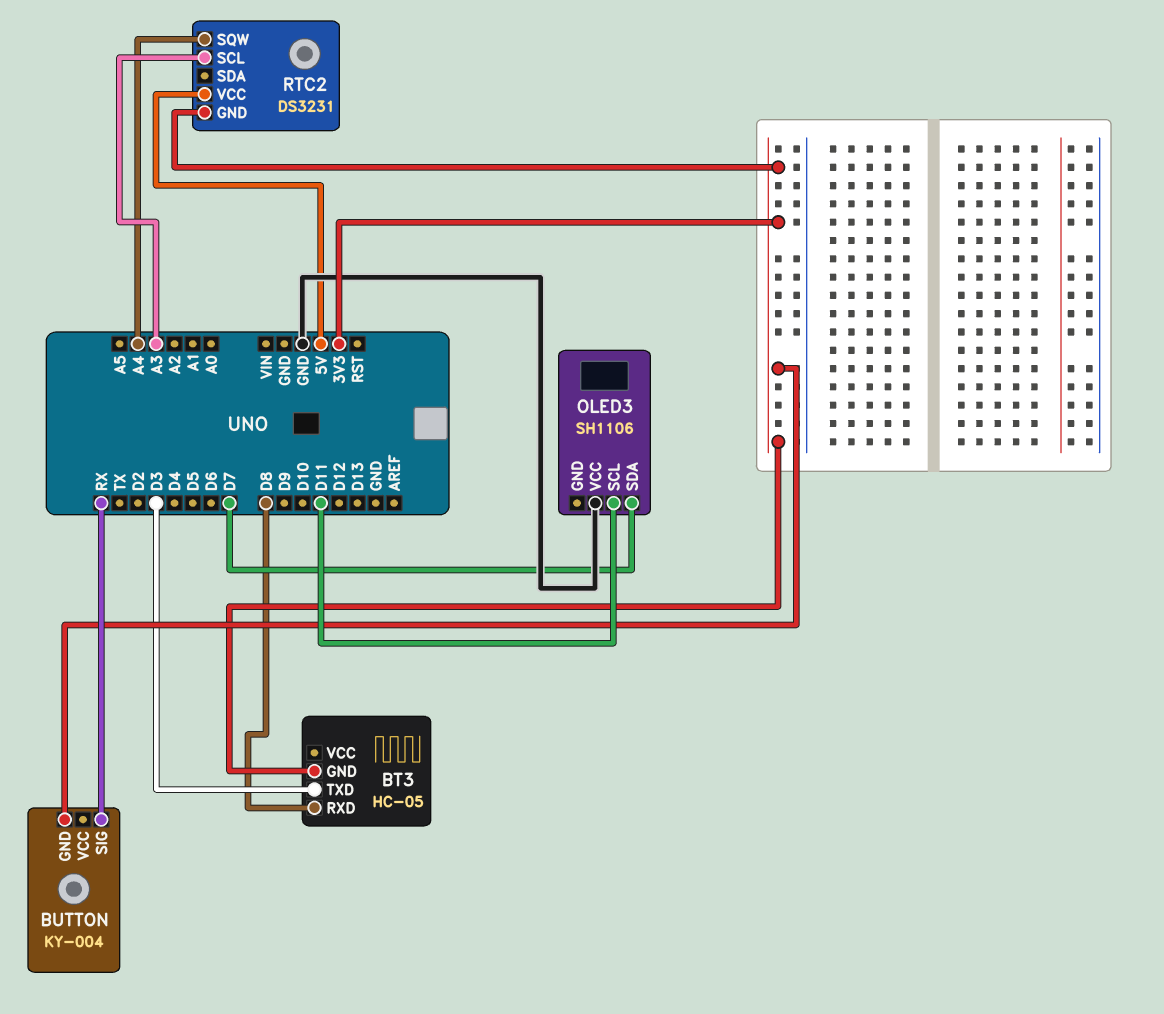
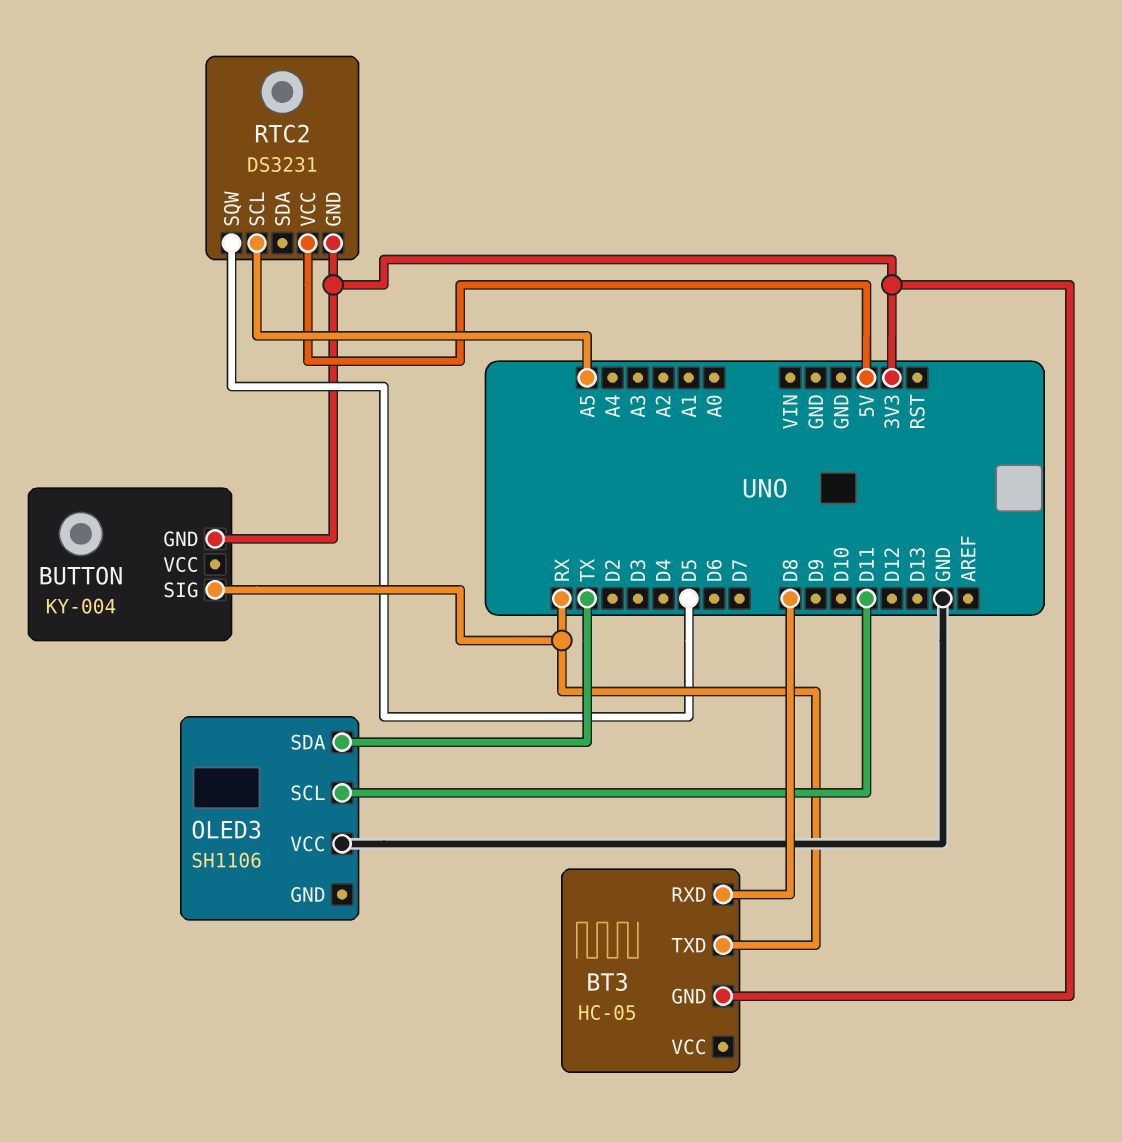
BT3 pin TXD: D3 -> RX
OLED3 pin SDA: D7 -> TX
RTC2 pin SCL: A3 -> A5
RTC2 pin SQW: A4 -> D5

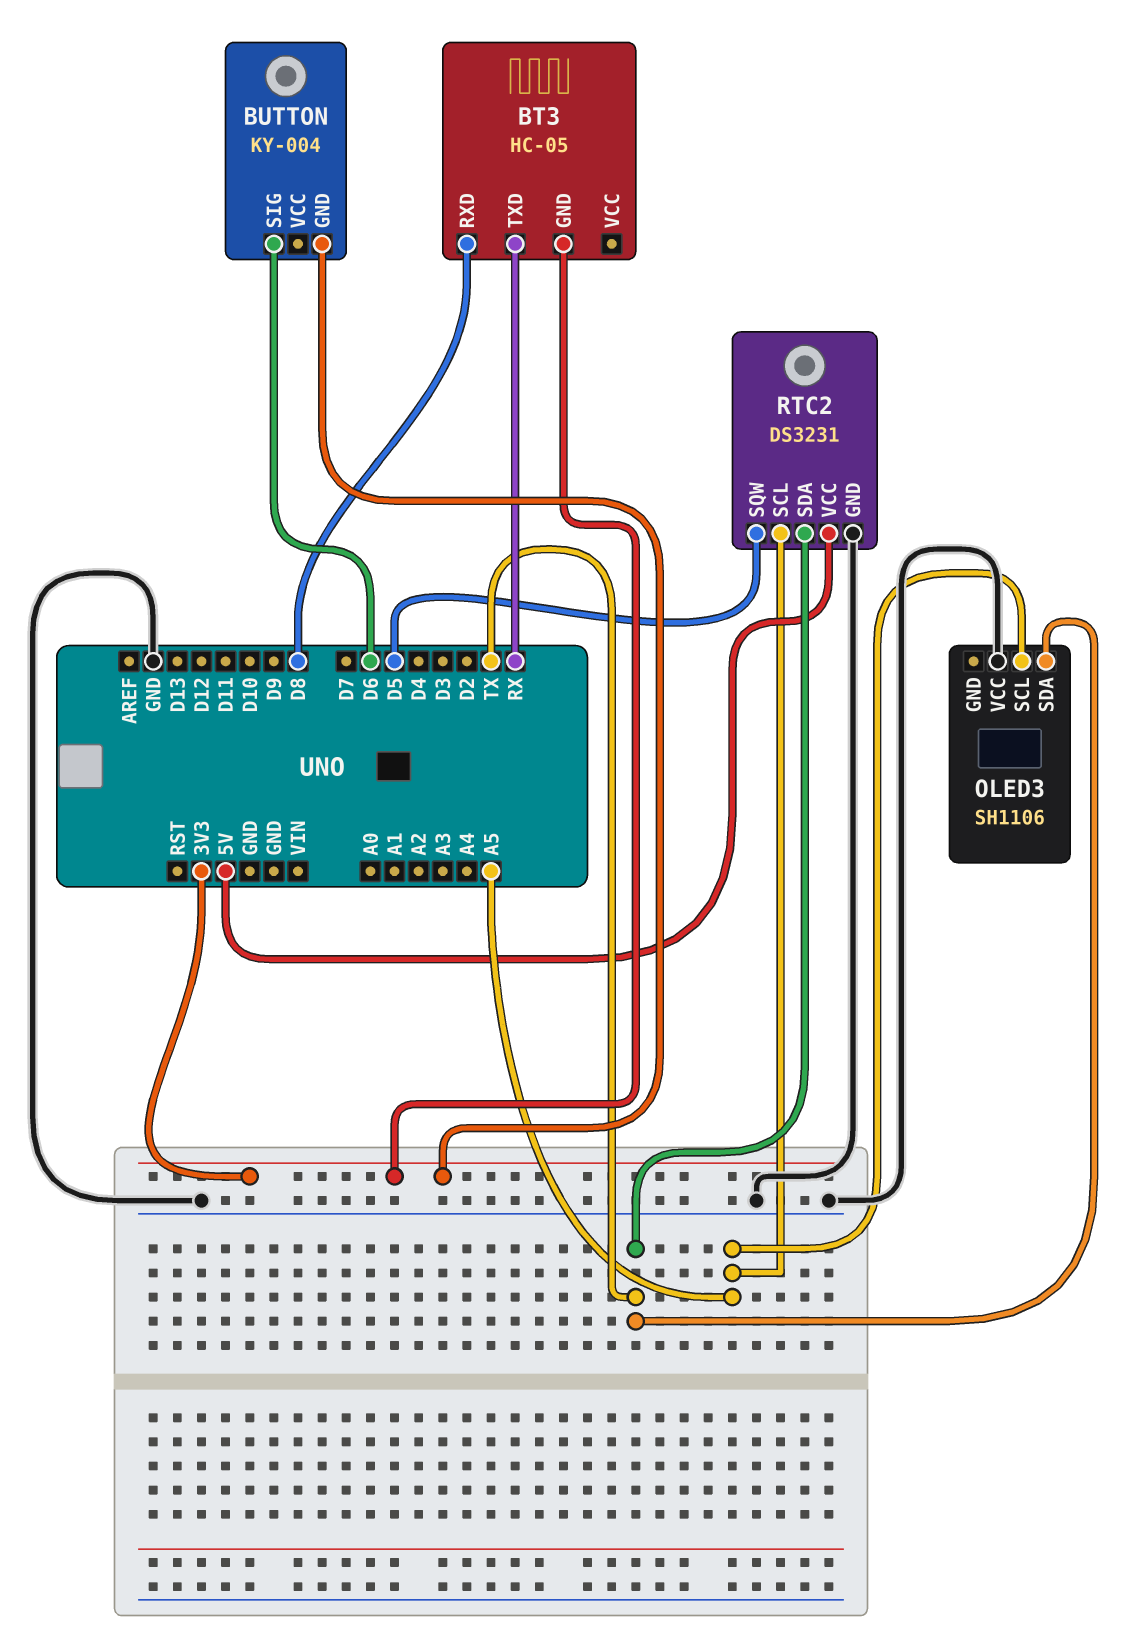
BUTTON pin SIG: RX -> D6
OLED3 pin SCL: D11 -> A5
RTC2 pin GND: 3V3 -> GND
RTC2 pin SDA: none -> TX

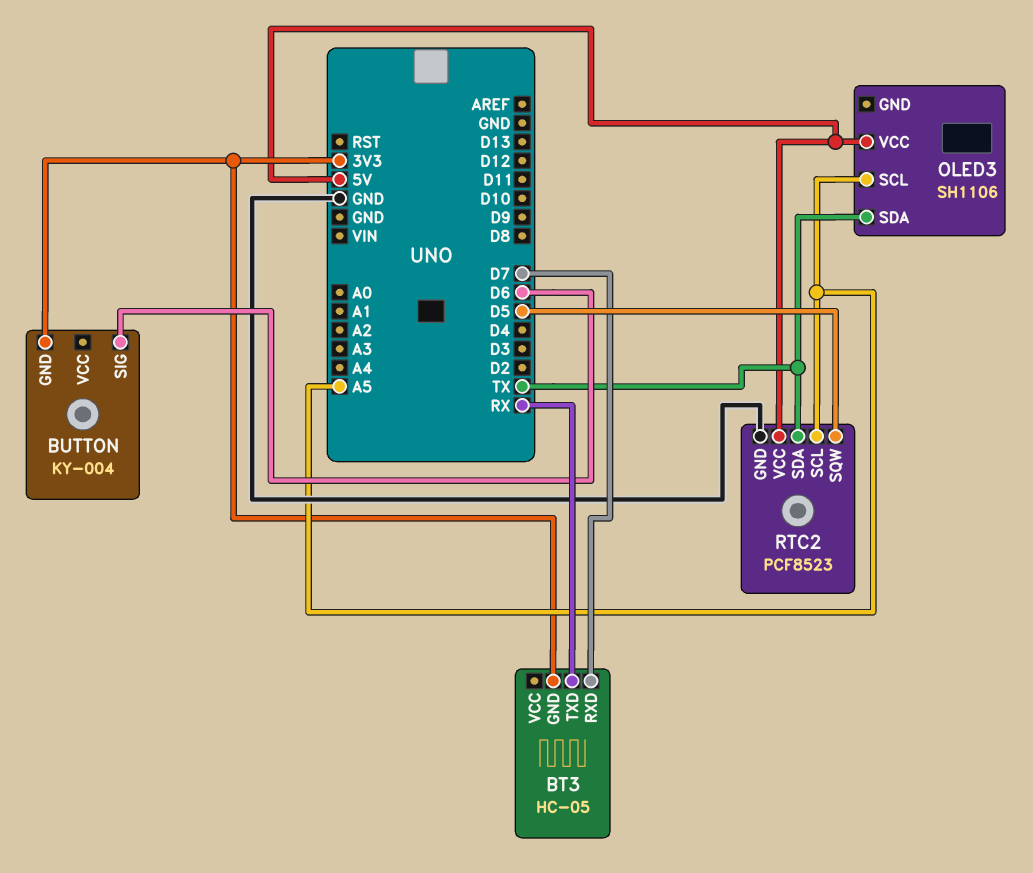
BT3 pin RXD: D8 -> D7
OLED3 pin VCC: GND -> 5V
RTC2: DS3231 -> PCF8523

